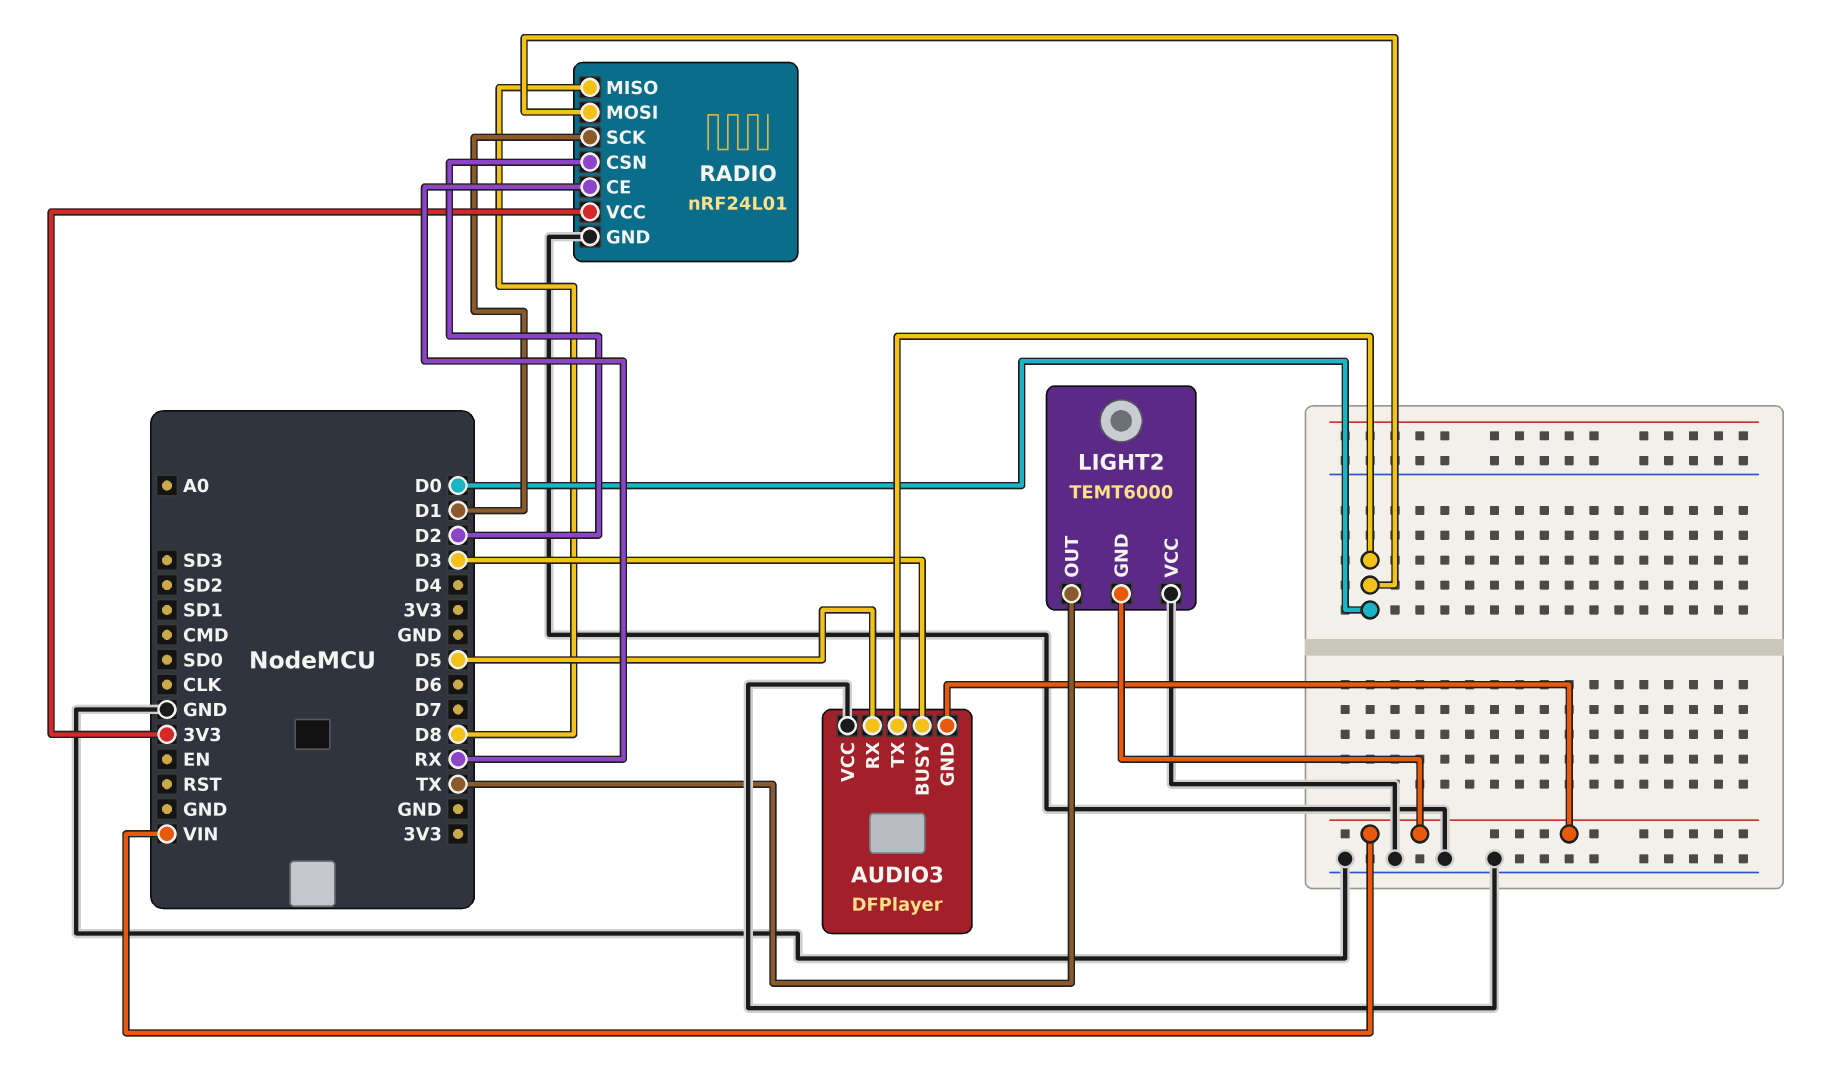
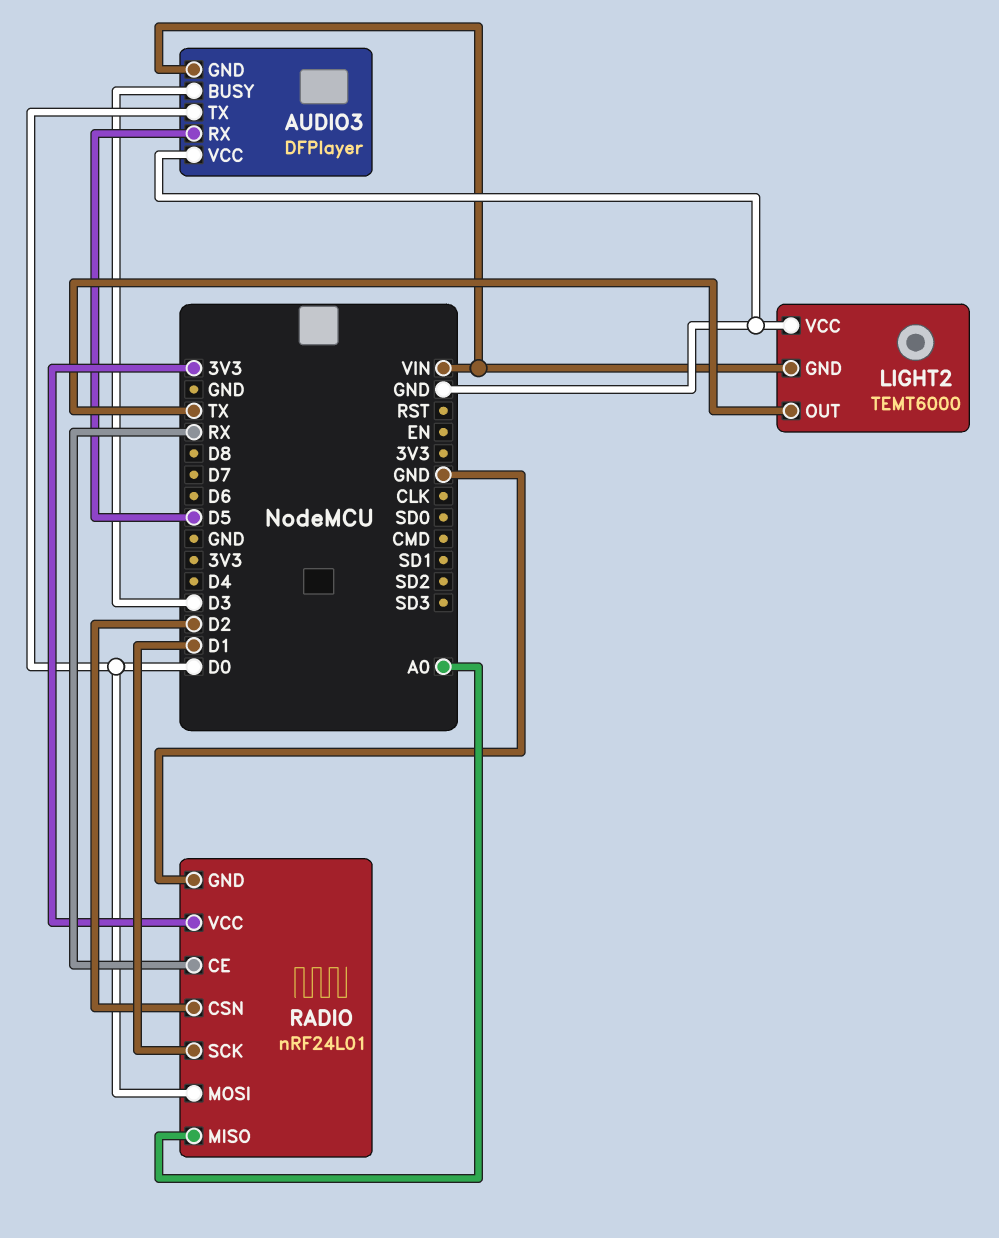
RADIO pin MISO: D8 -> A0

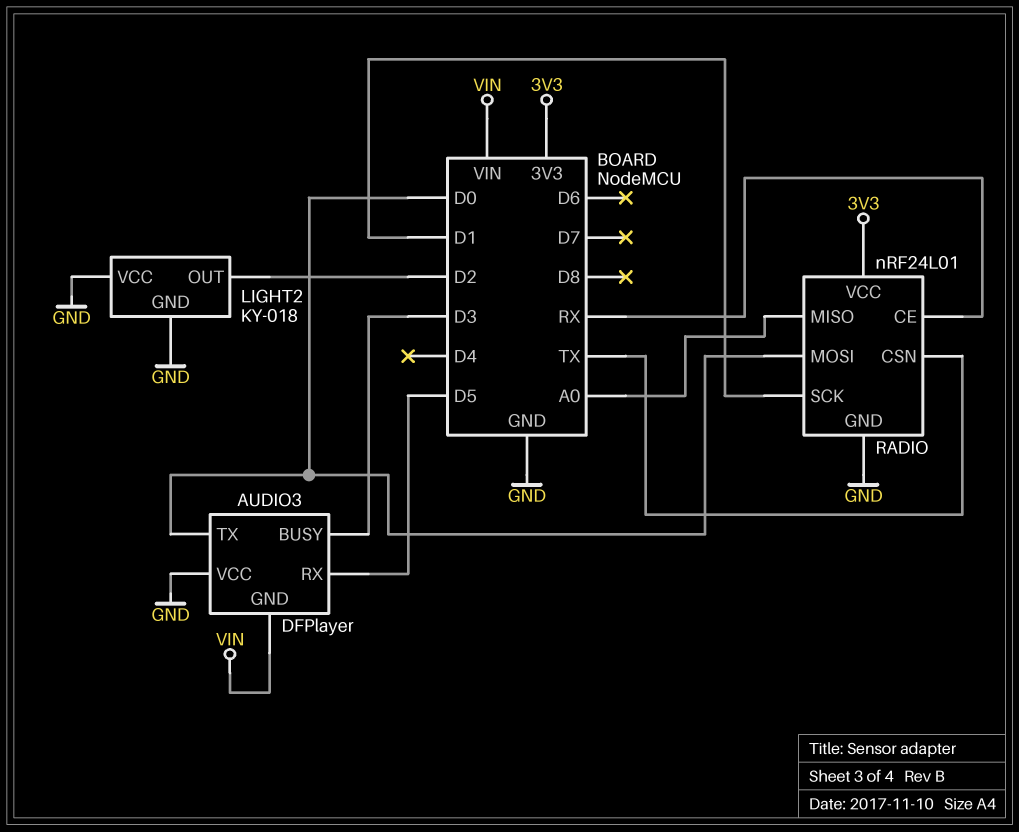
LIGHT2: TEMT6000 -> KY-018
LIGHT2 pin GND: VIN -> GND
LIGHT2 pin OUT: TX -> D2
RADIO pin CSN: D2 -> TX

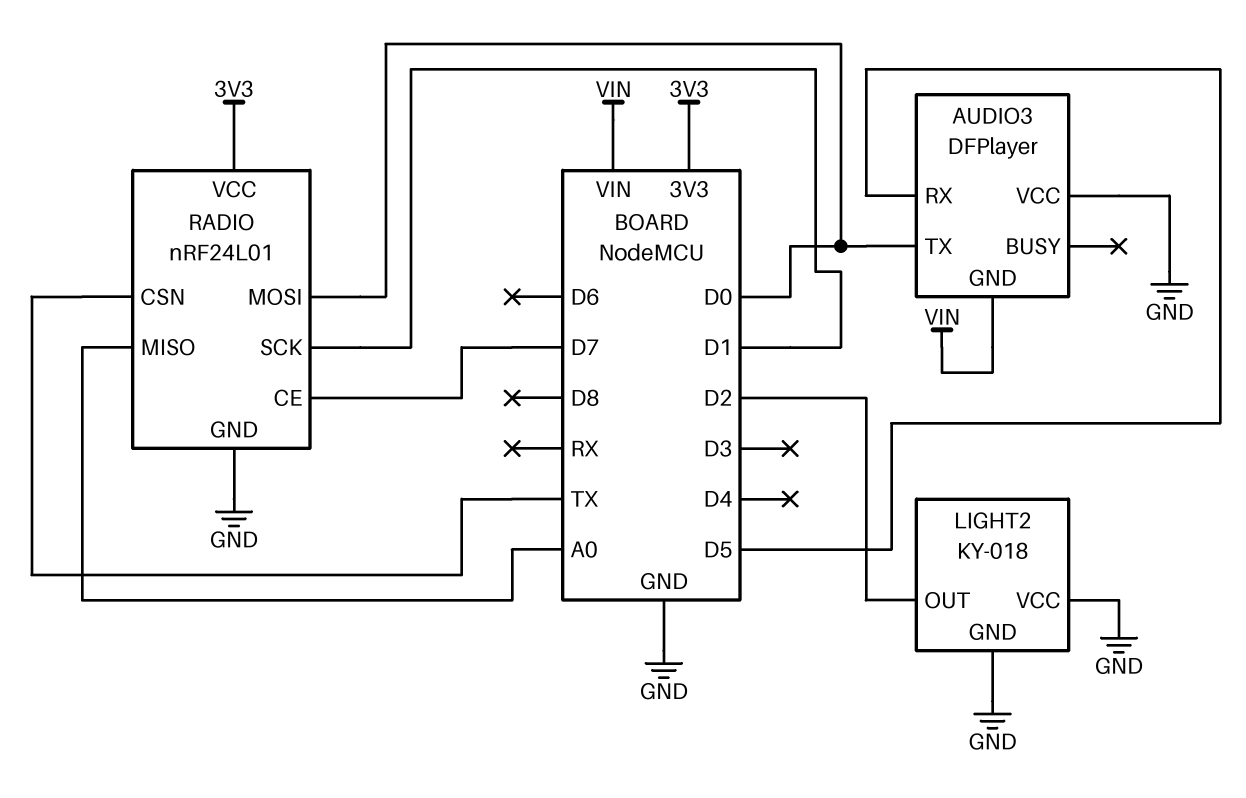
AUDIO3 pin BUSY: D3 -> none
RADIO pin CE: RX -> D7

